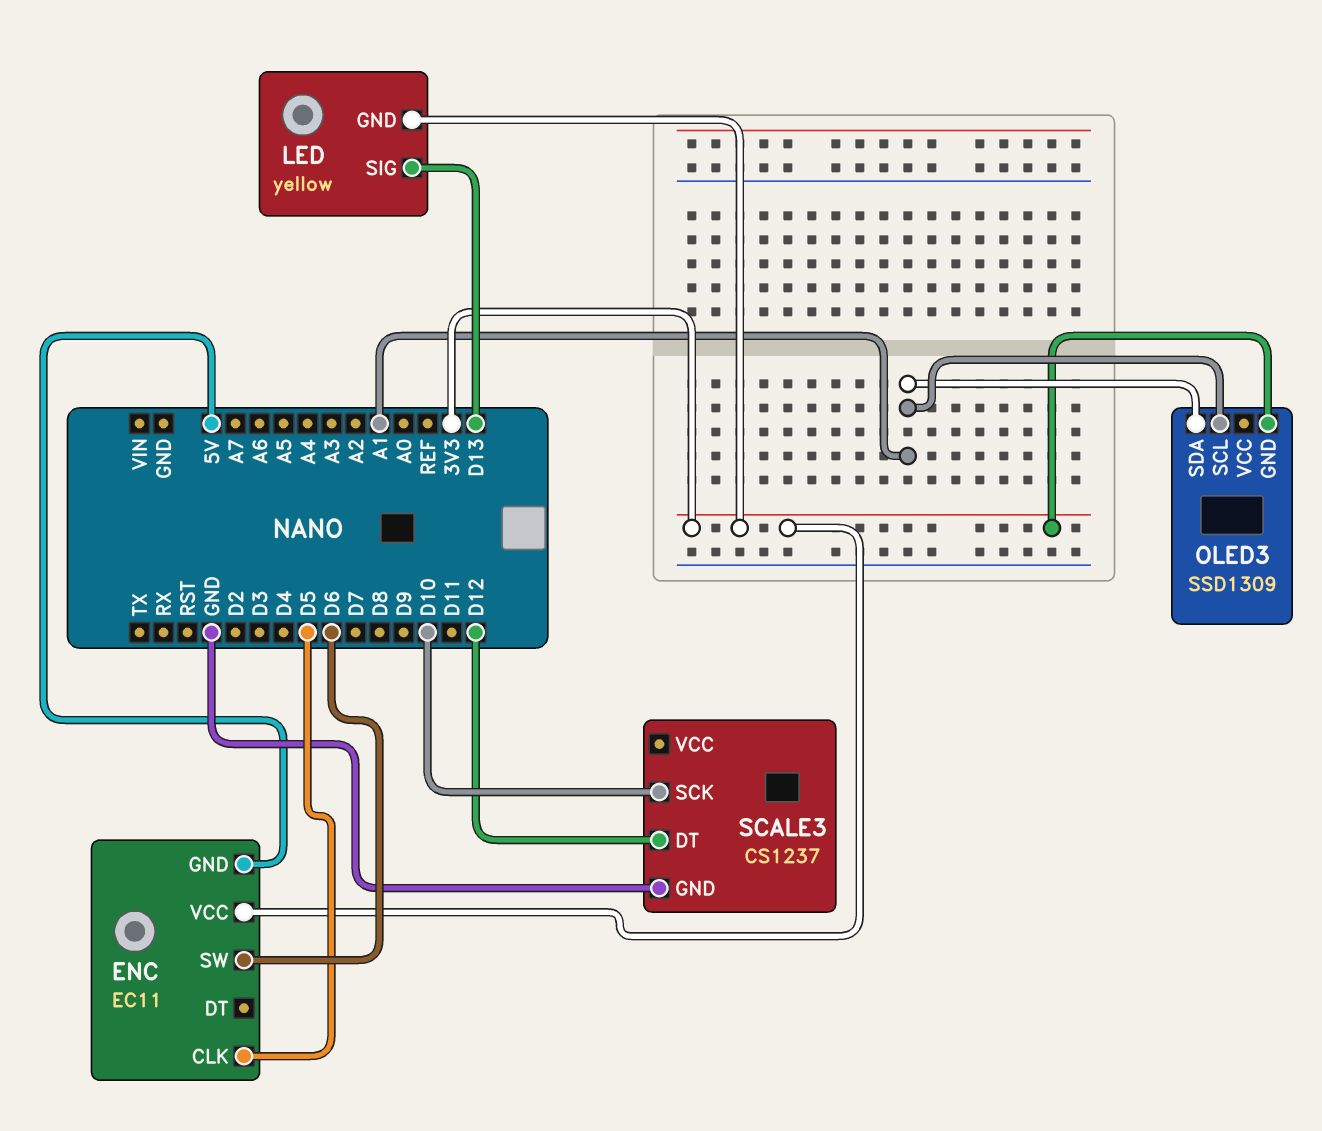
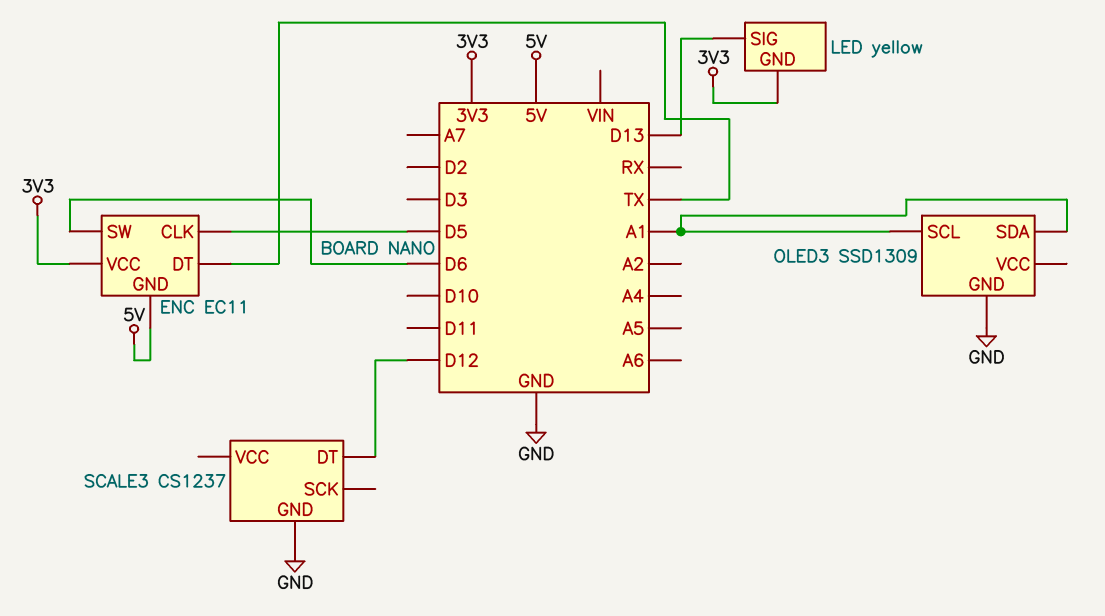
ENC pin DT: none -> TX
OLED3 pin GND: 3V3 -> GND
SCALE3 pin SCK: D10 -> none

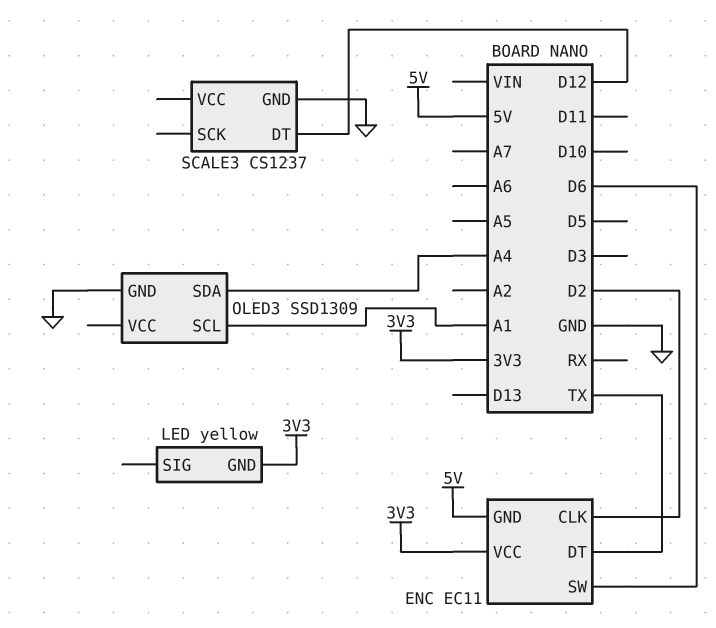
ENC pin CLK: D5 -> D2
LED pin SIG: D13 -> none
OLED3 pin SDA: A1 -> A4

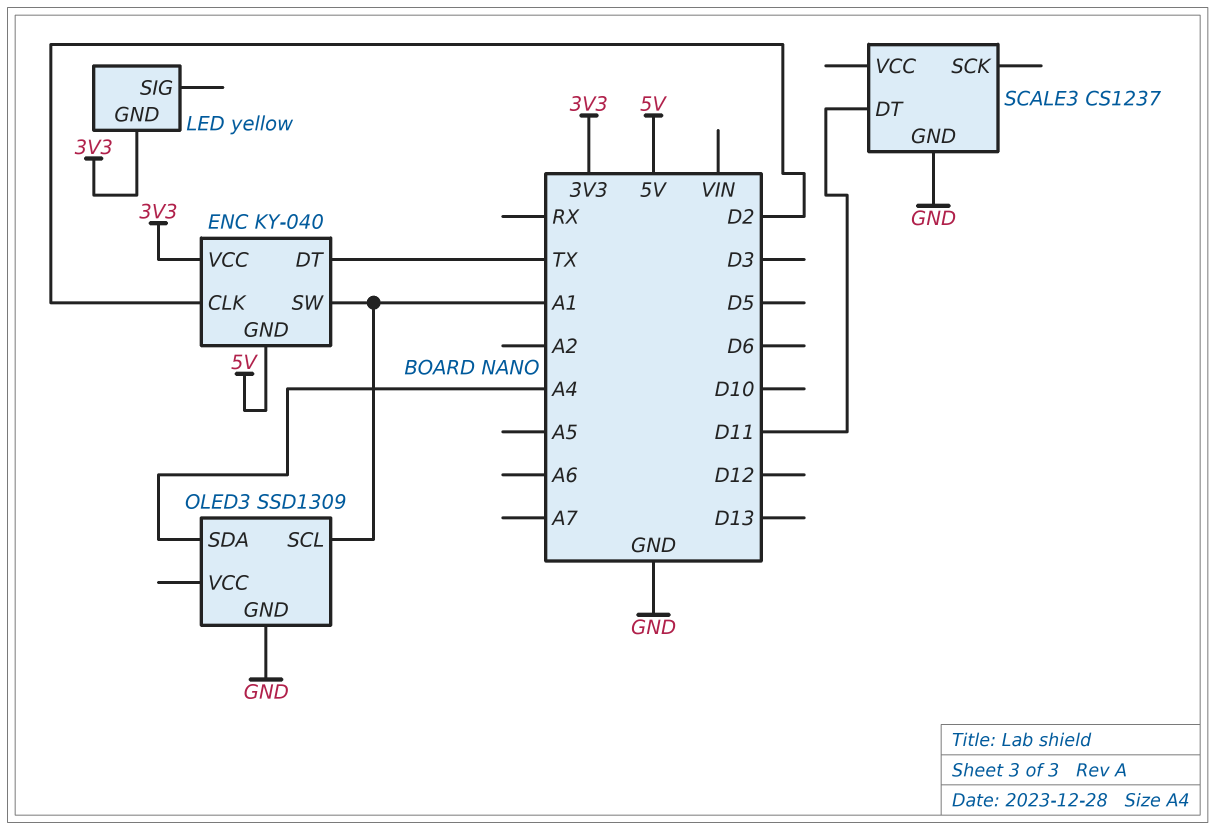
ENC: EC11 -> KY-040
ENC pin SW: D6 -> A1
SCALE3 pin DT: D12 -> D11

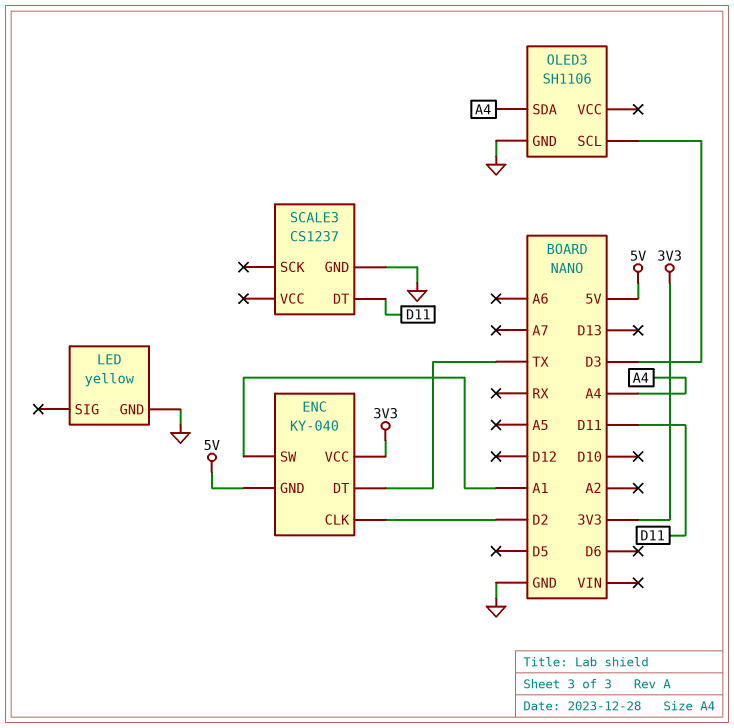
LED pin GND: 3V3 -> GND
OLED3: SSD1309 -> SH1106
OLED3 pin SCL: A1 -> D3

